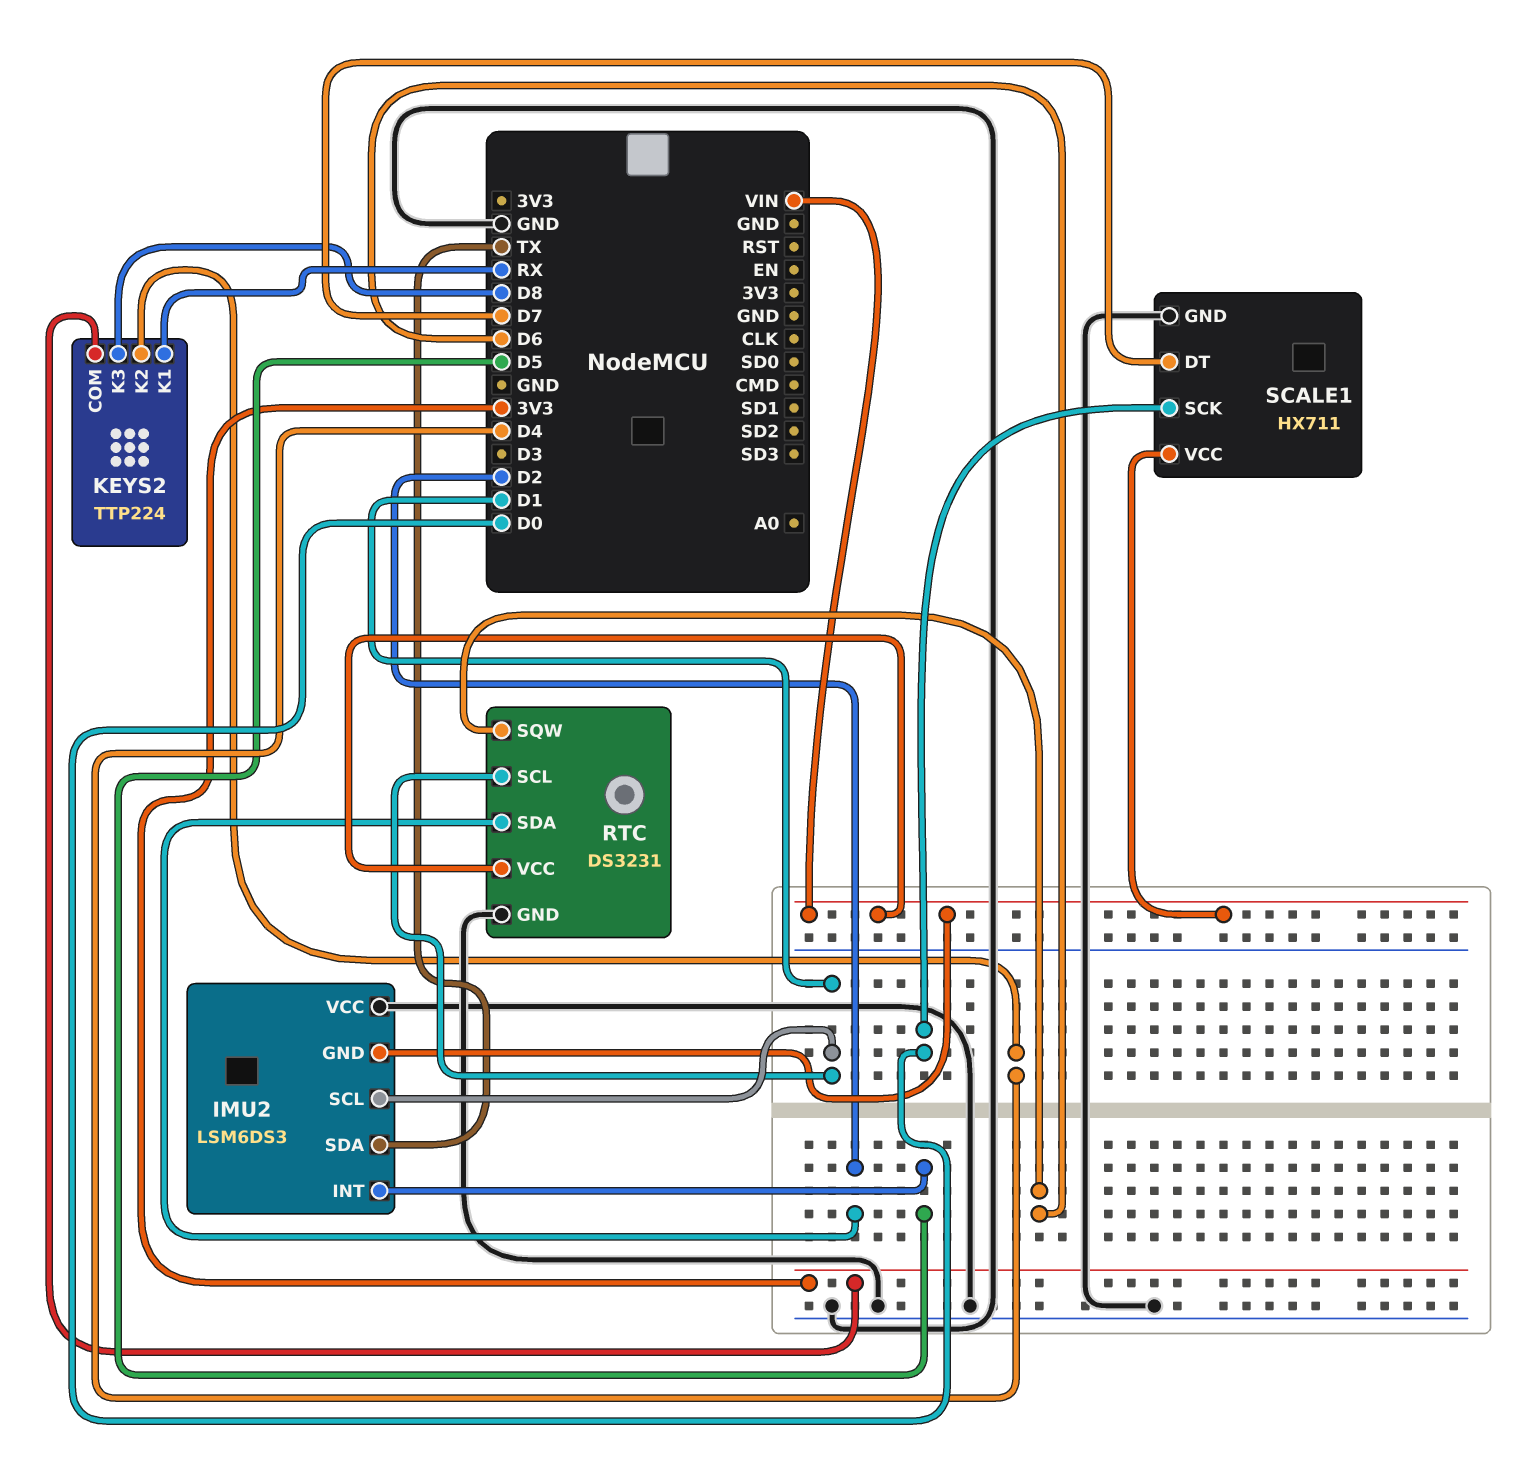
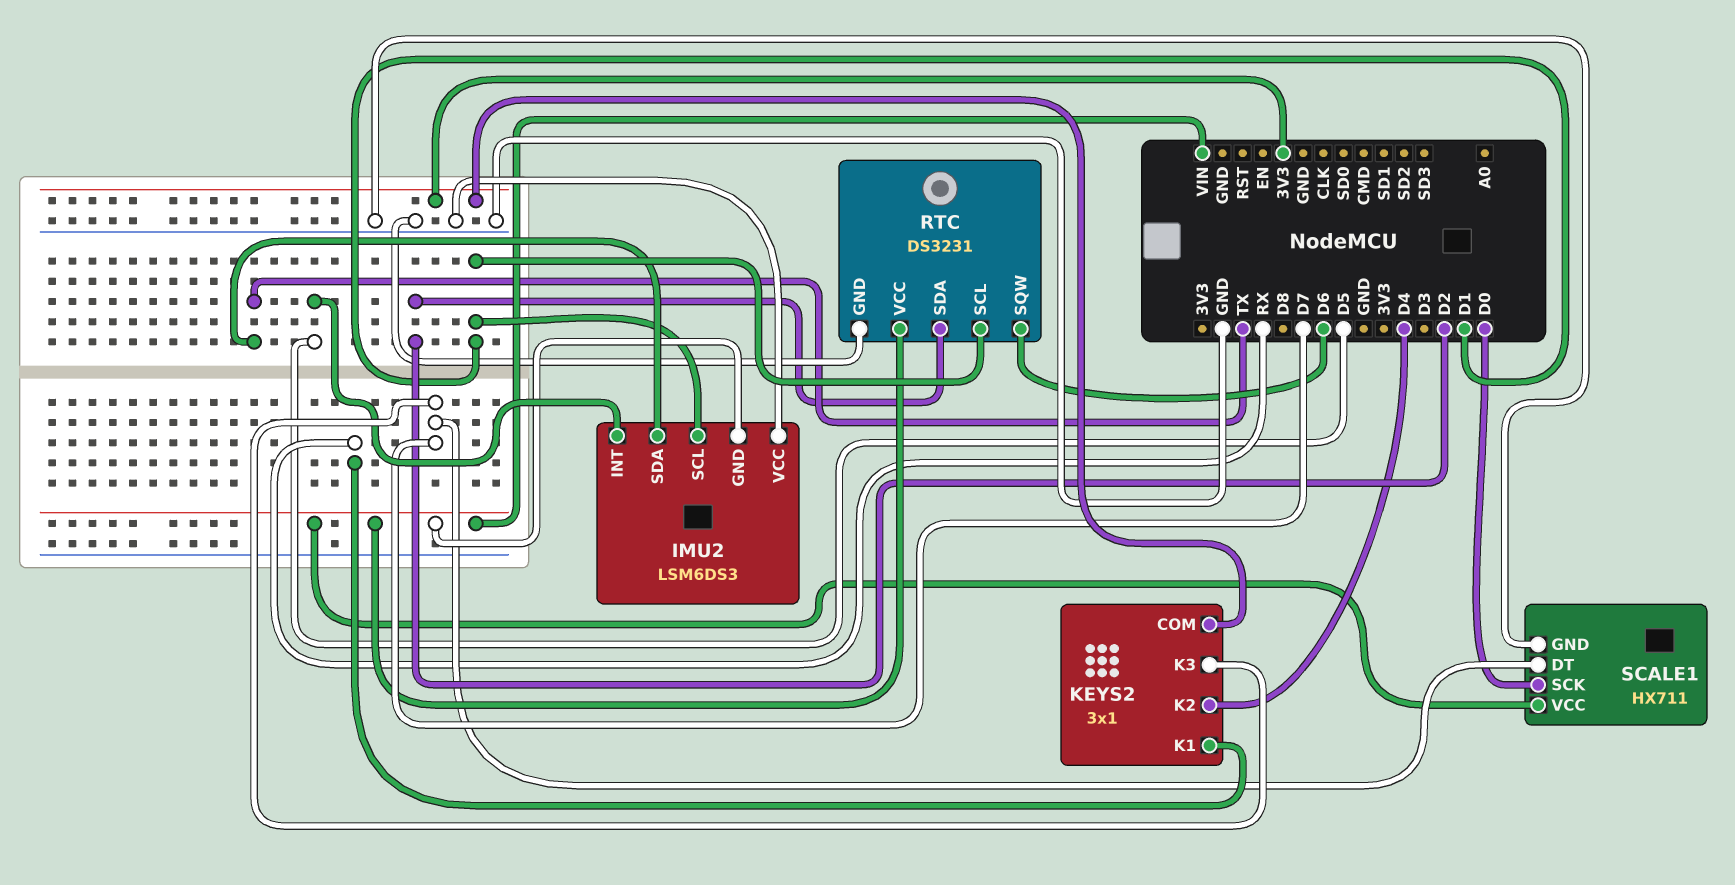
KEYS2: TTP224 -> 3x1
KEYS2 pin K3: D8 -> D7

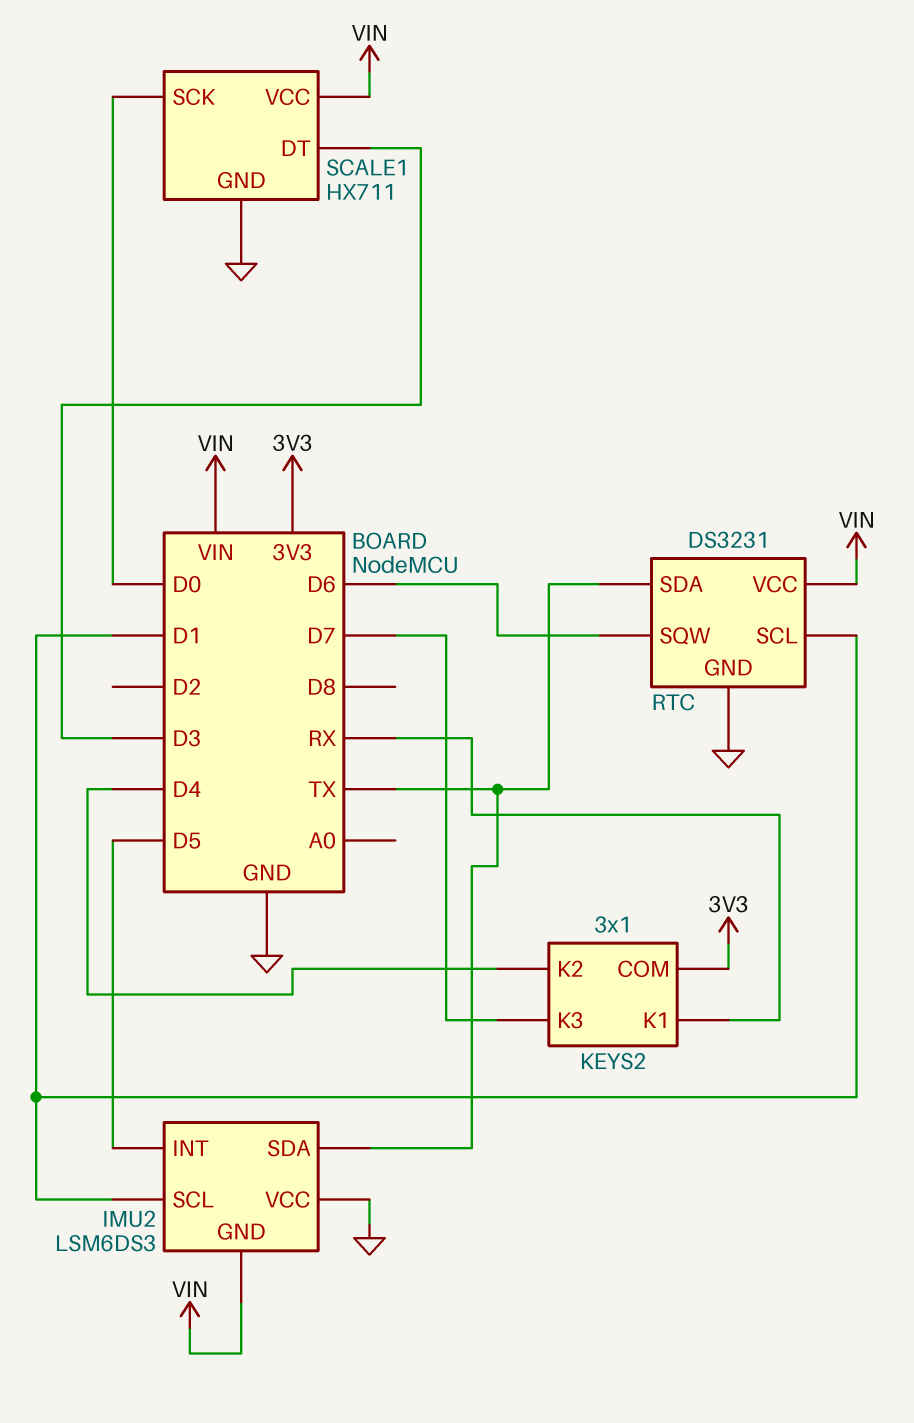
RTC pin SDA: D2 -> TX
SCALE1 pin DT: D7 -> D3

